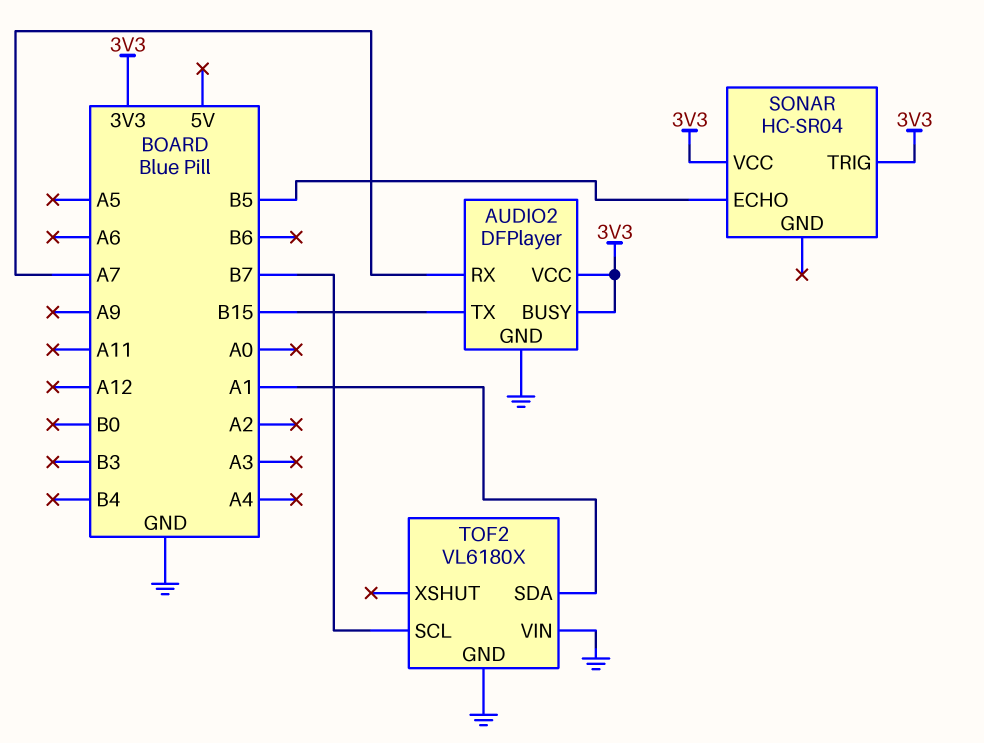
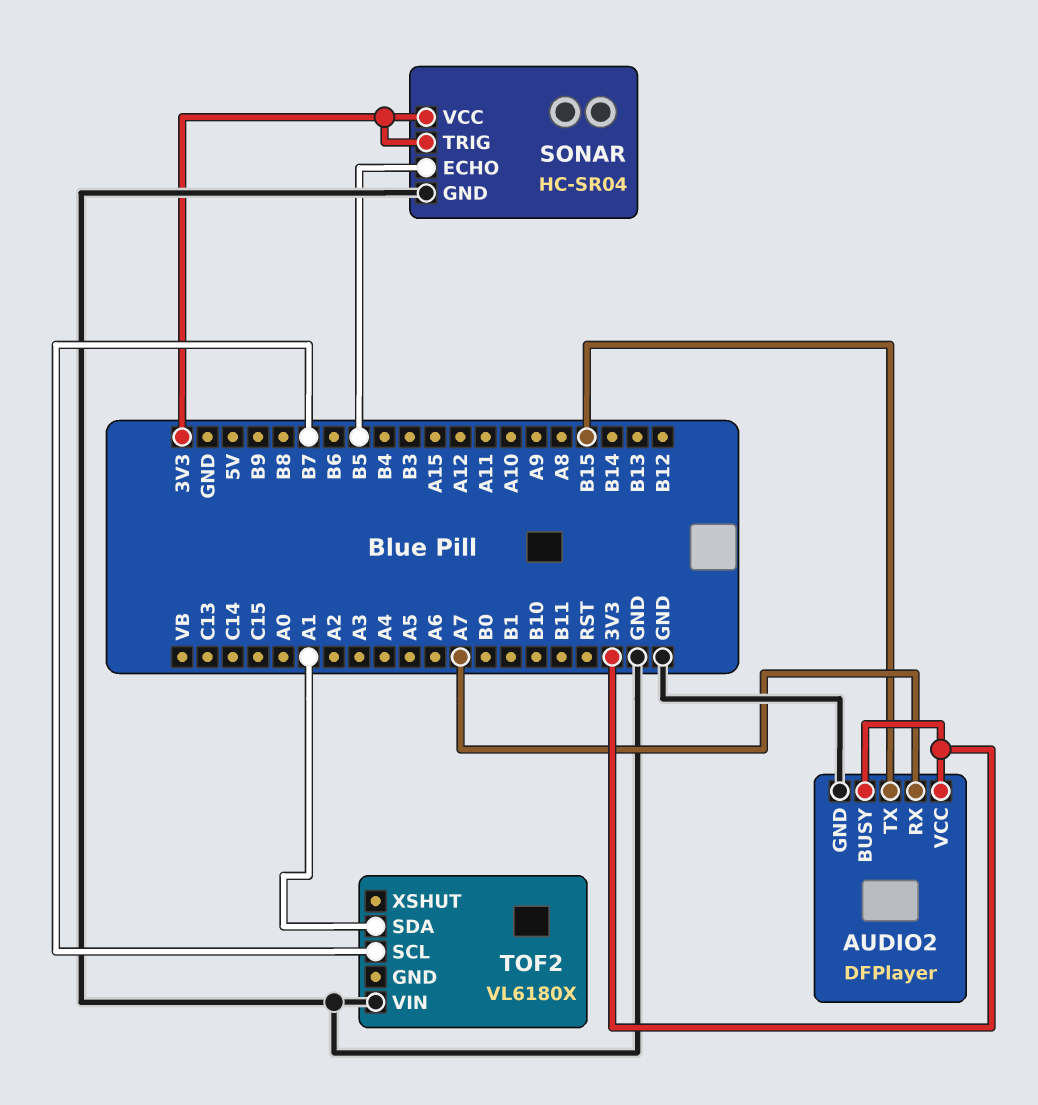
SONAR pin GND: none -> GND
TOF2 pin GND: GND -> none

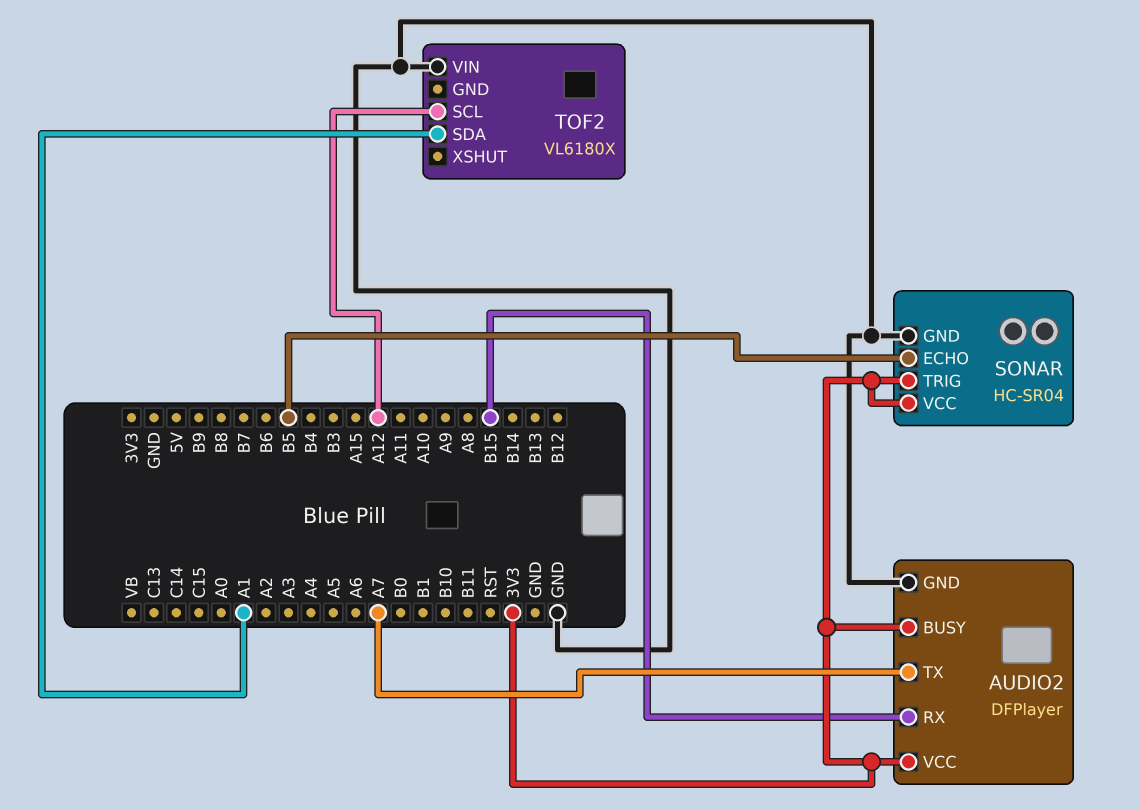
AUDIO2 pin RX: A7 -> B15
AUDIO2 pin TX: B15 -> A7
TOF2 pin SCL: B7 -> A12

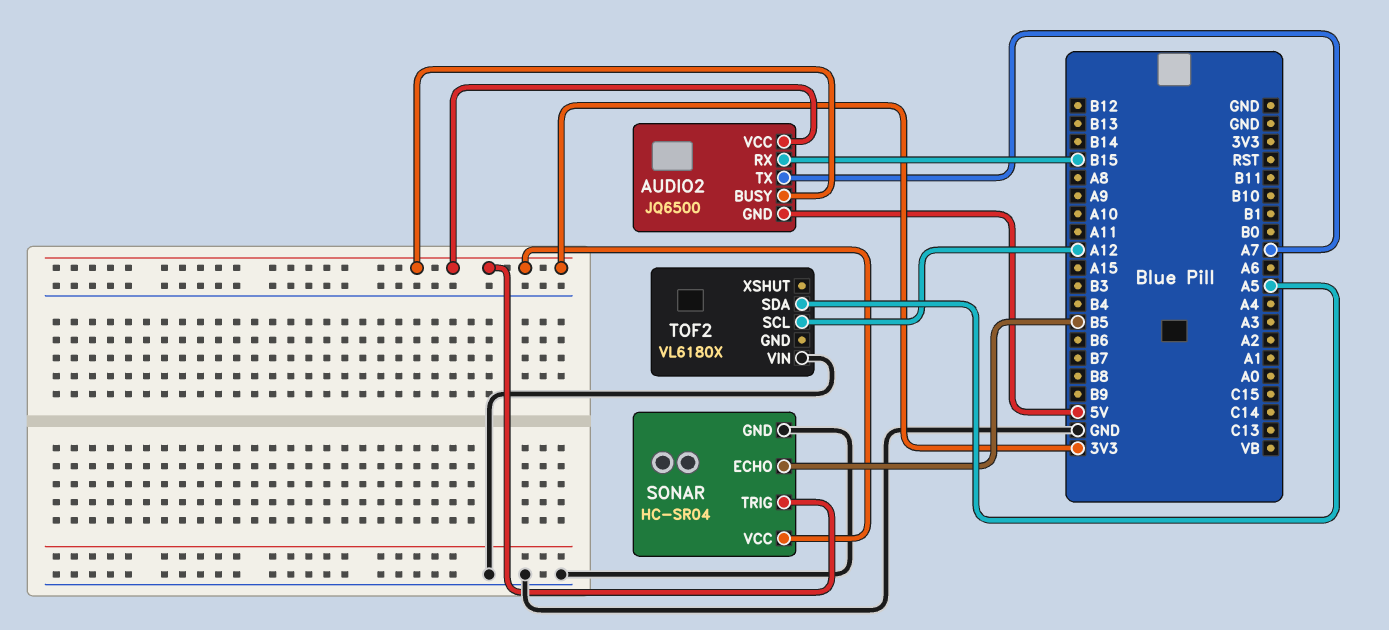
AUDIO2: DFPlayer -> JQ6500
AUDIO2 pin GND: GND -> 5V
TOF2 pin SDA: A1 -> A5

